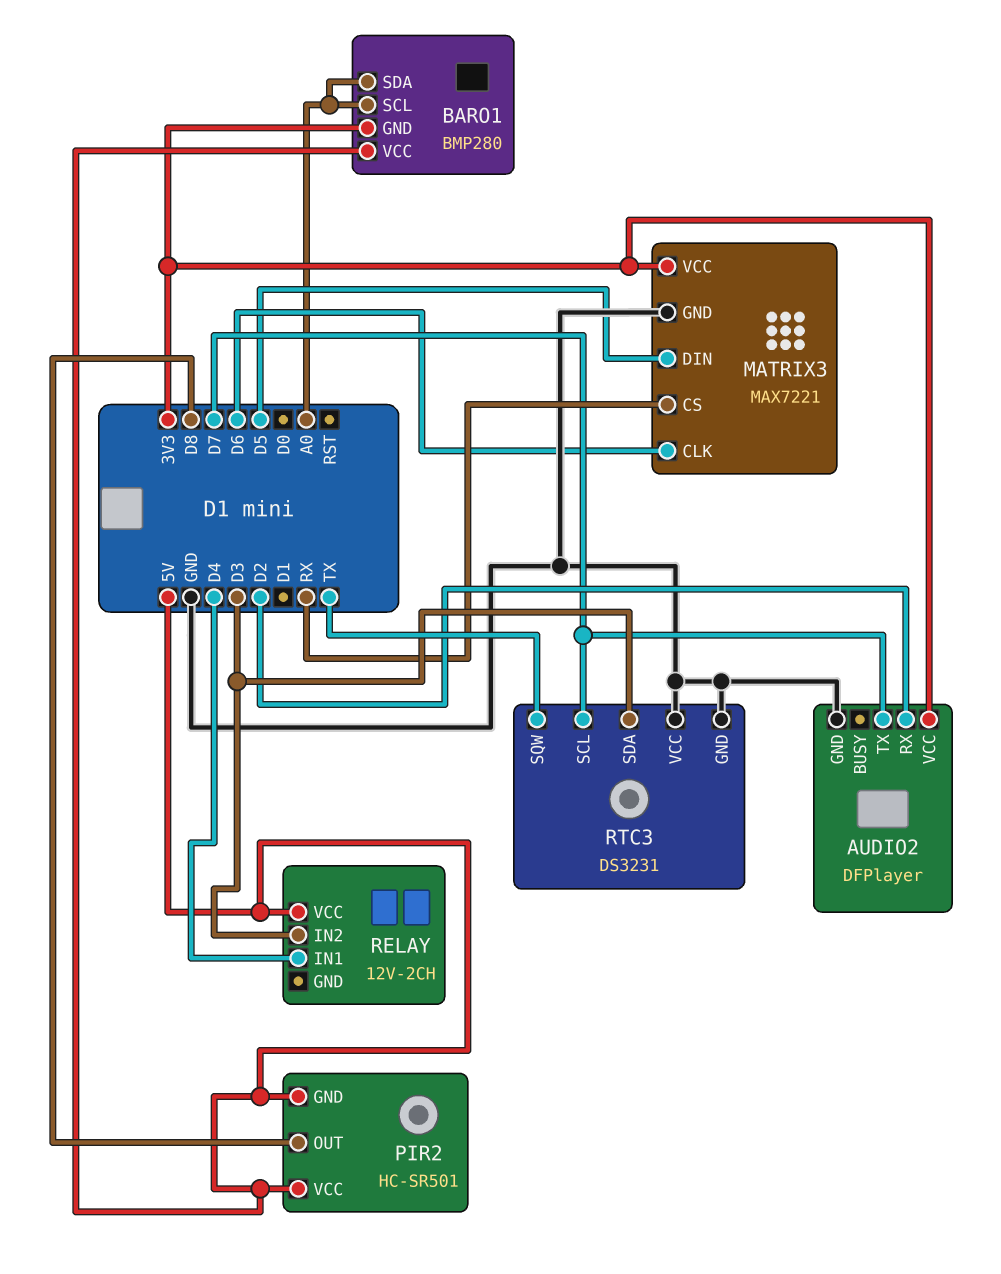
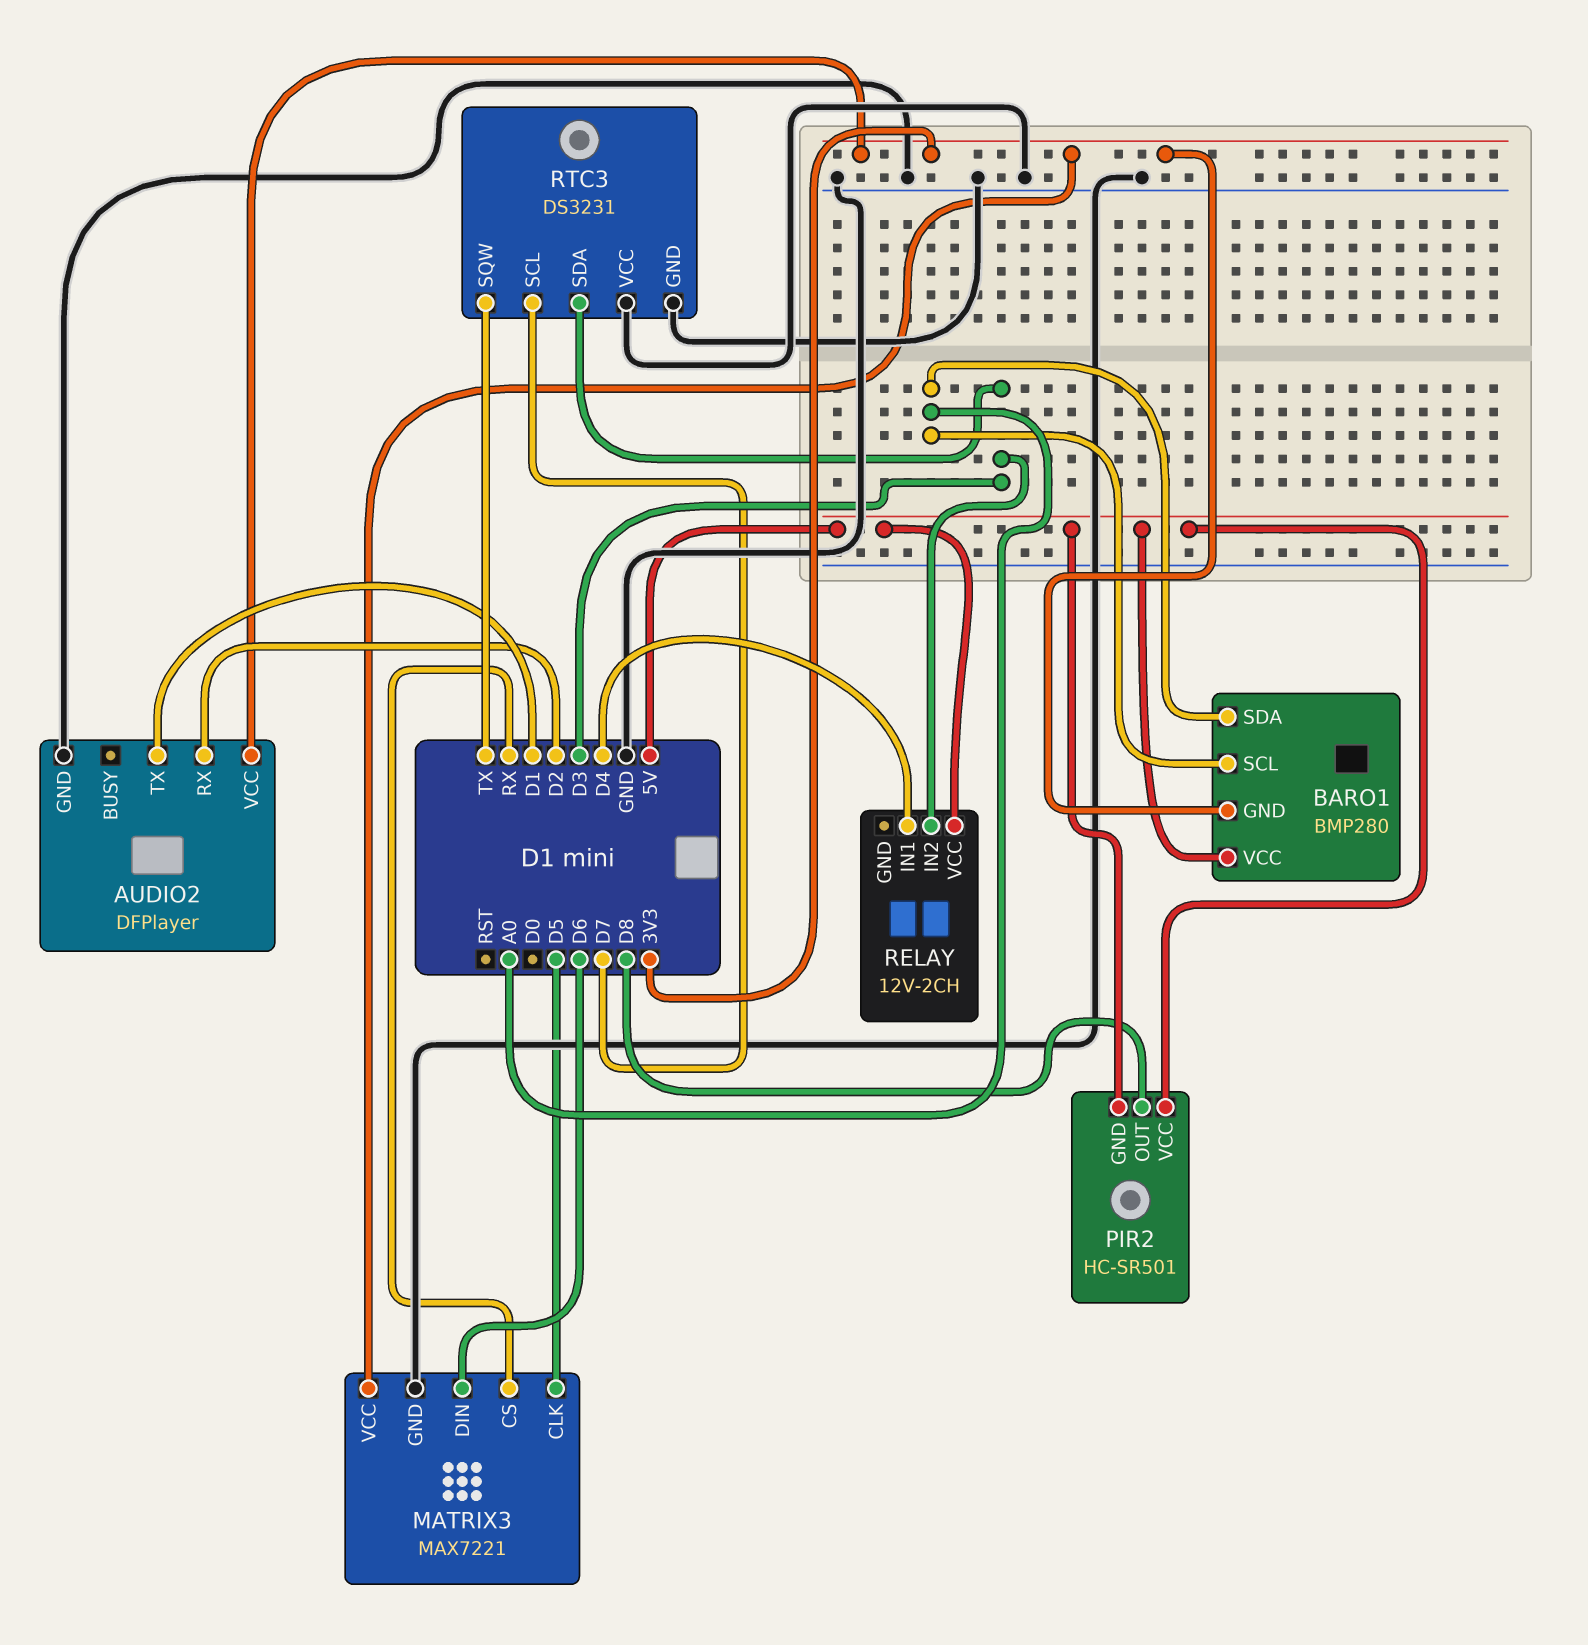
AUDIO2 pin TX: D7 -> D1
MATRIX3 pin CLK: D6 -> D5
MATRIX3 pin DIN: D5 -> D6

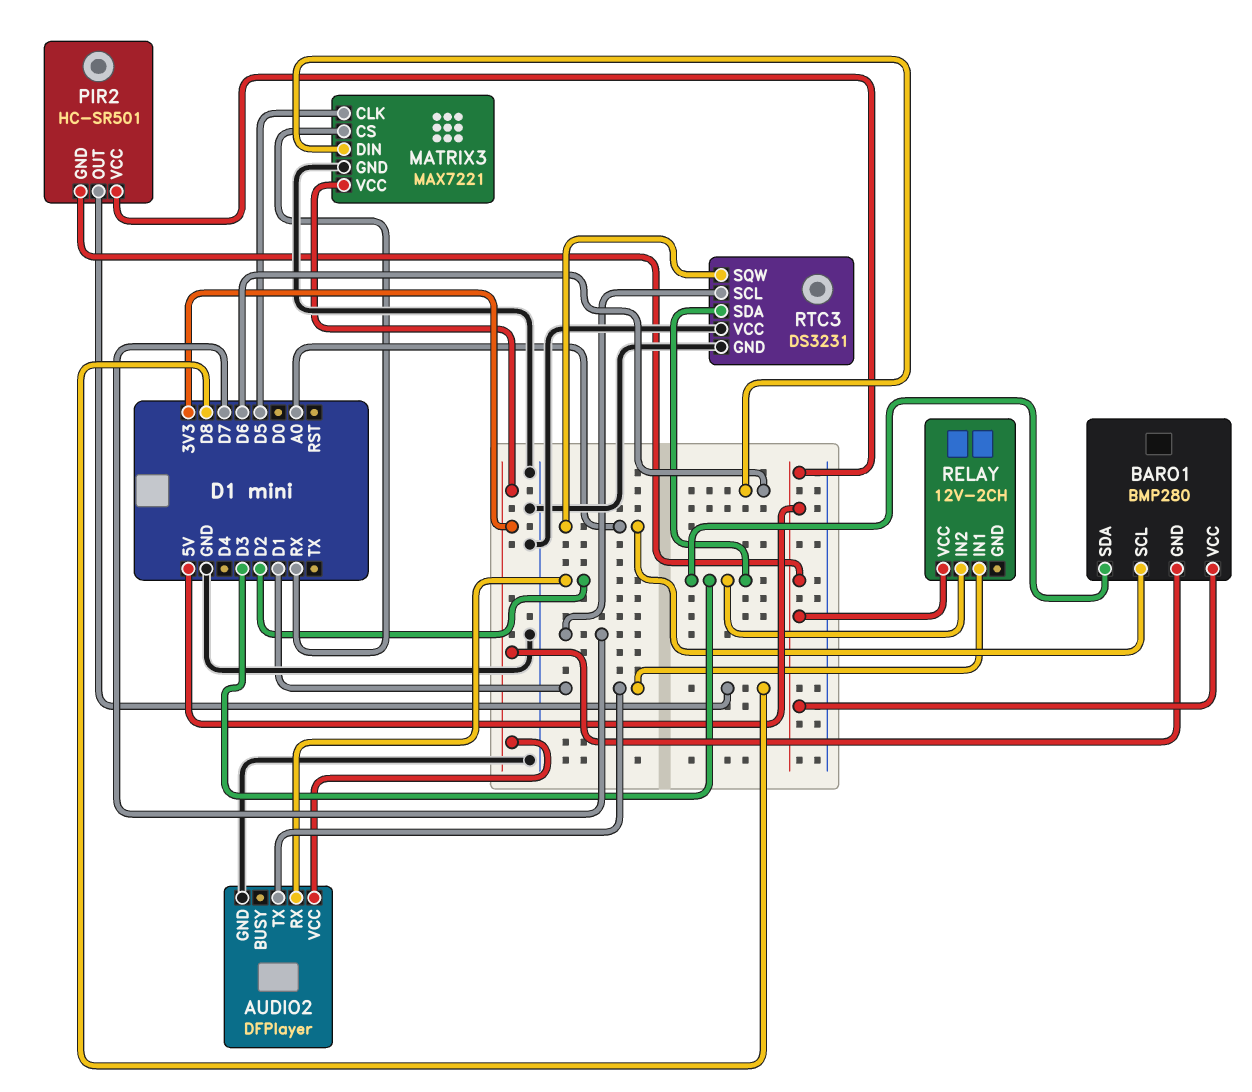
BARO1 pin SDA: A0 -> D3
RELAY pin IN1: D4 -> D1
RTC3 pin SQW: TX -> A0

